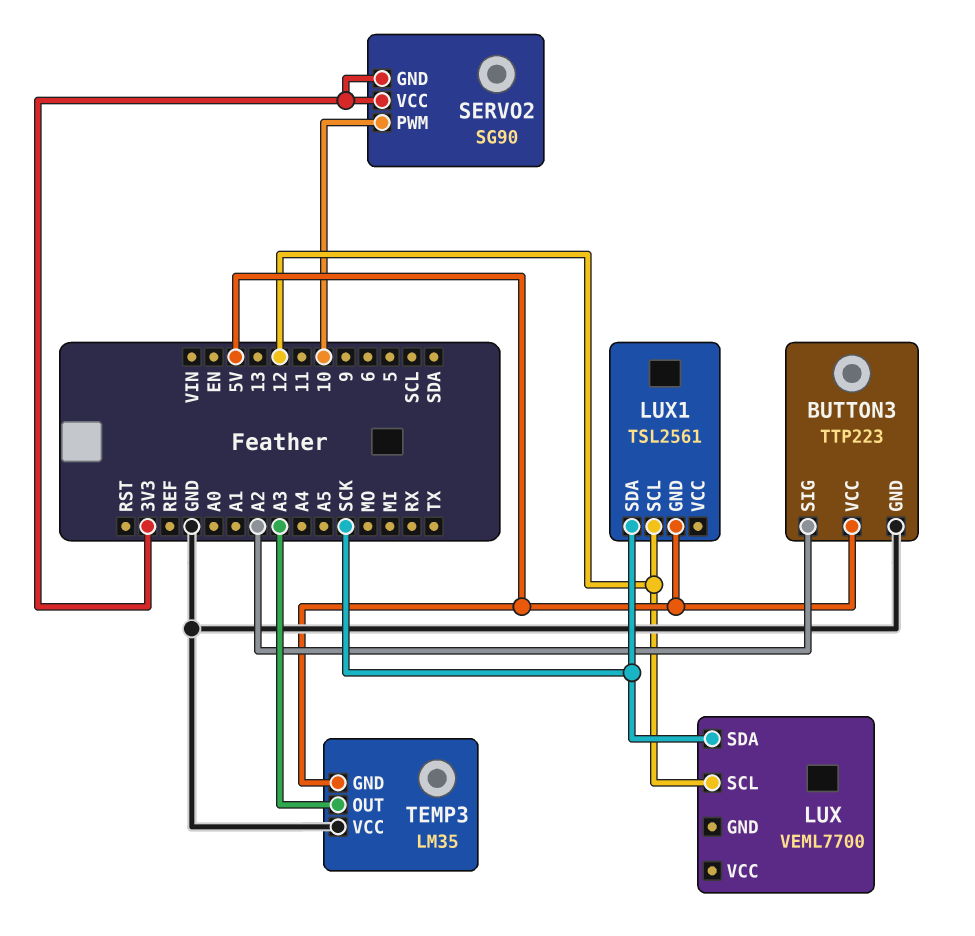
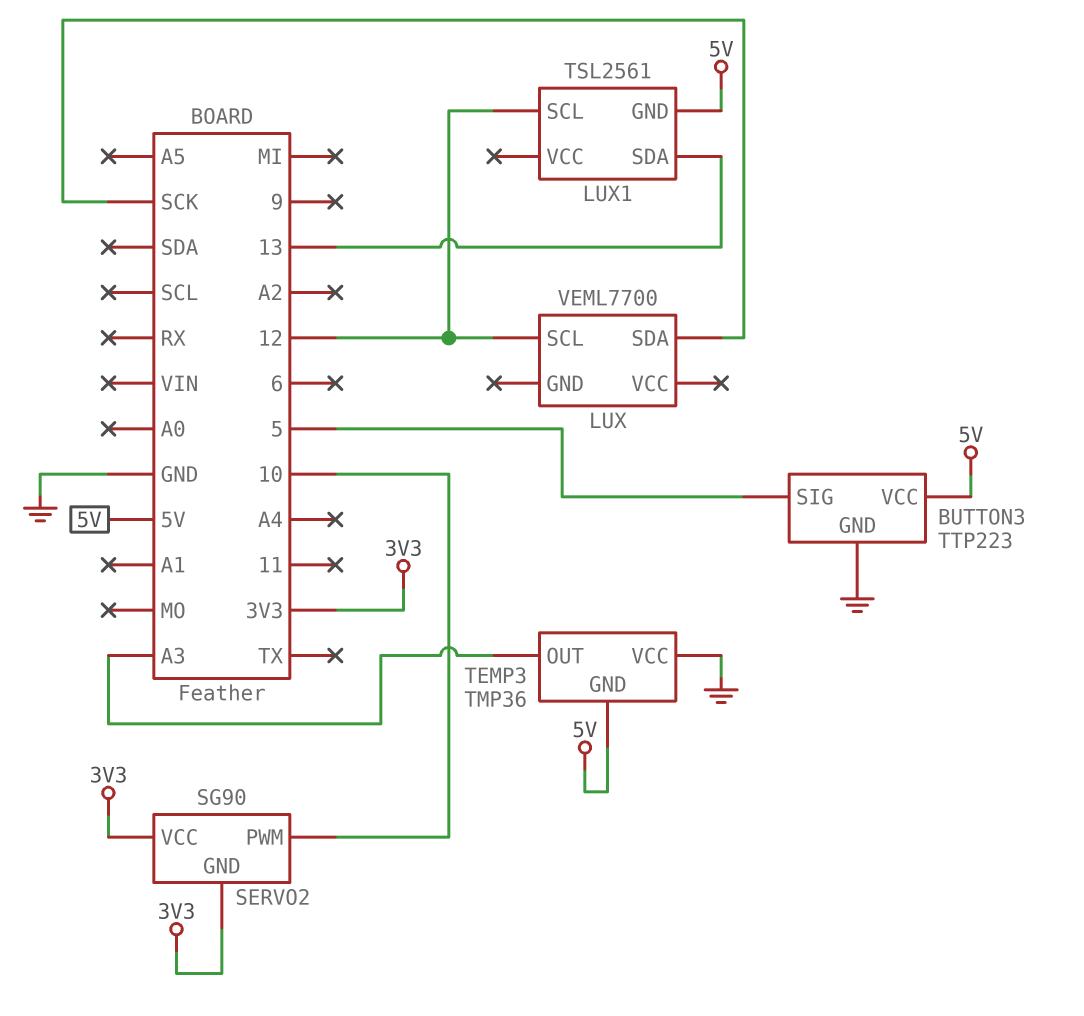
BUTTON3 pin SIG: A2 -> 5
LUX1 pin SDA: SCK -> 13
TEMP3: LM35 -> TMP36

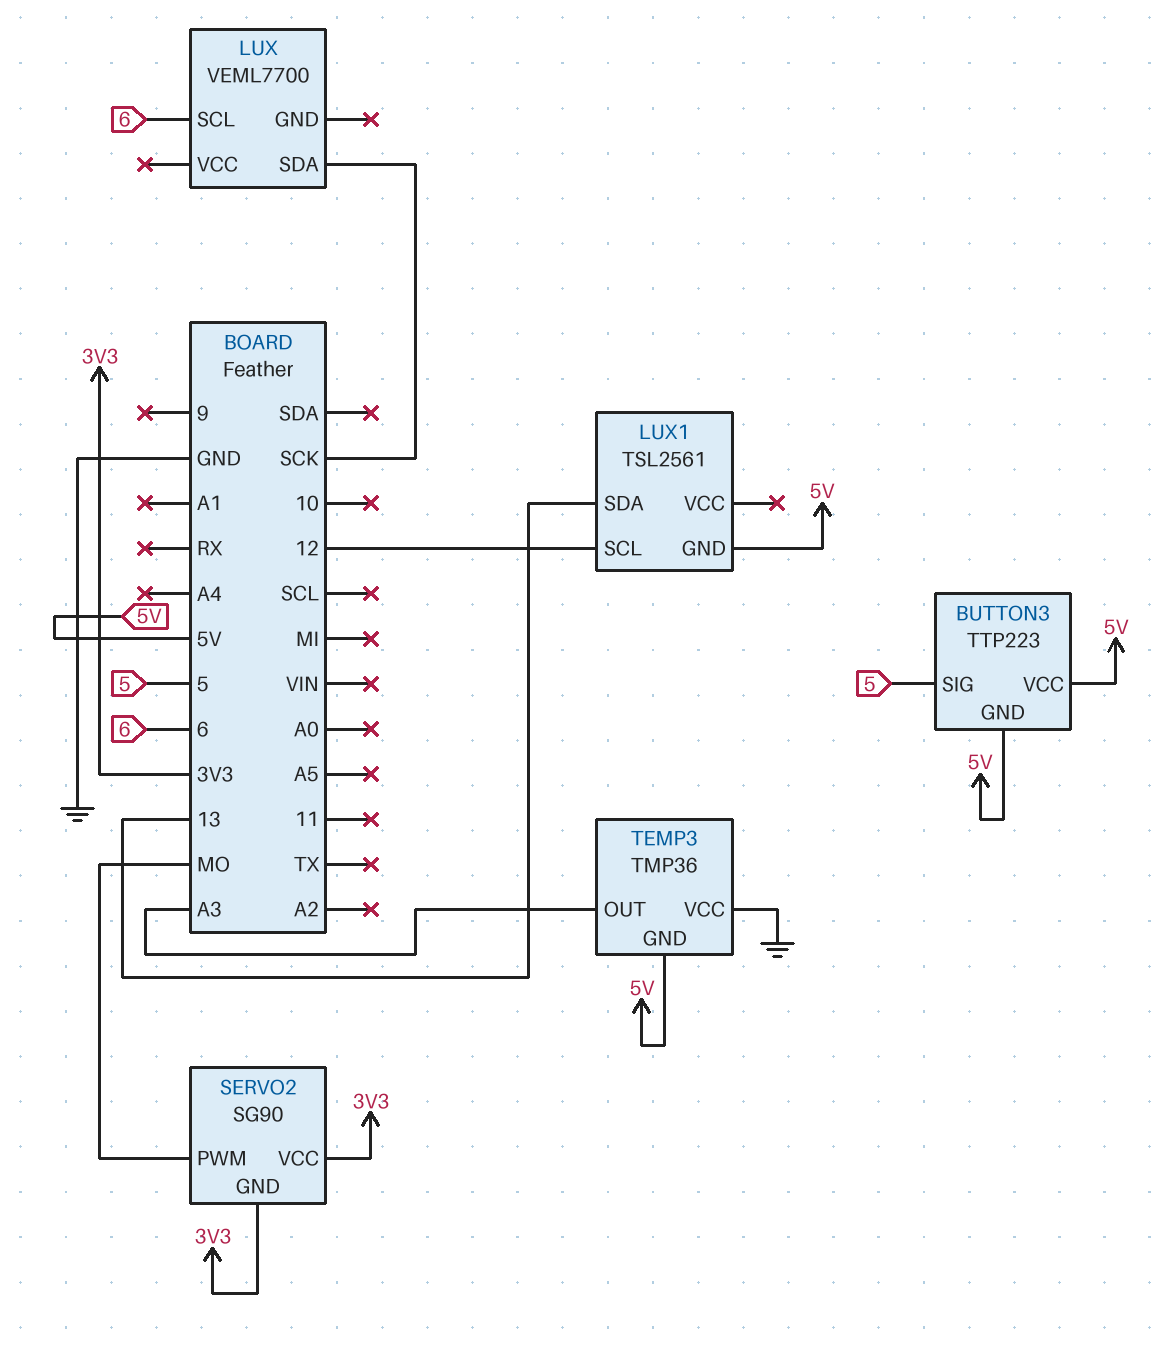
BUTTON3 pin GND: GND -> 5V
LUX pin SCL: 12 -> 6
SERVO2 pin PWM: 10 -> MO

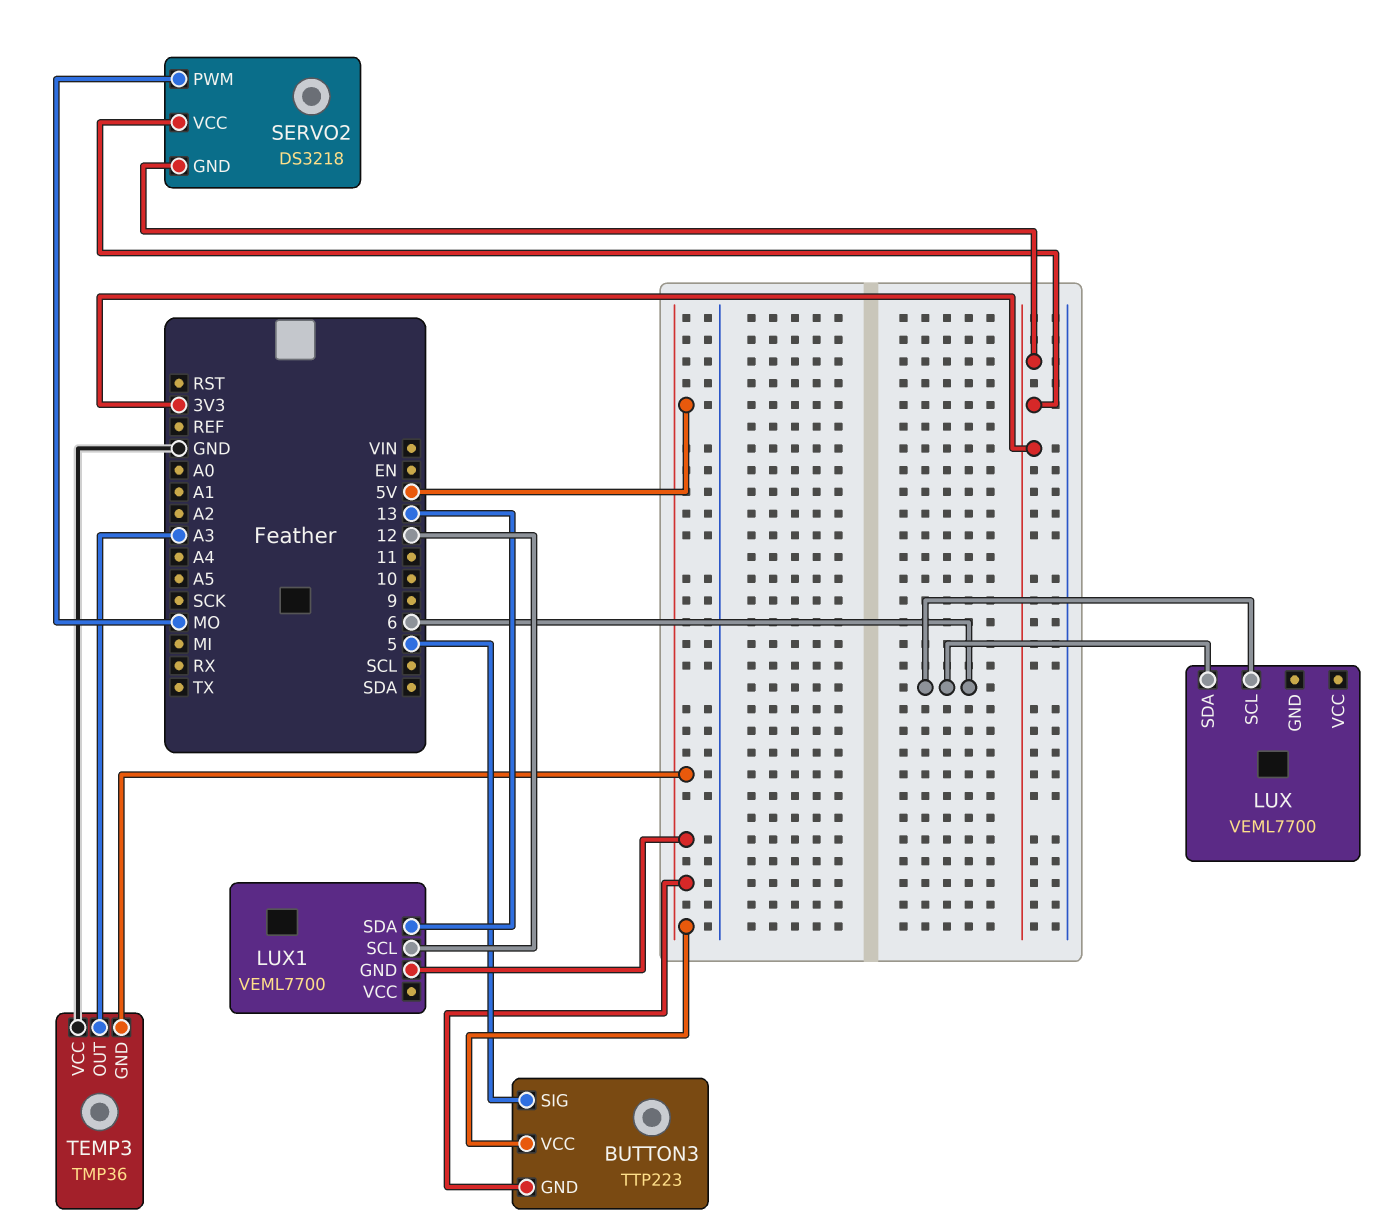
LUX pin SDA: SCK -> 6
LUX1: TSL2561 -> VEML7700
SERVO2: SG90 -> DS3218

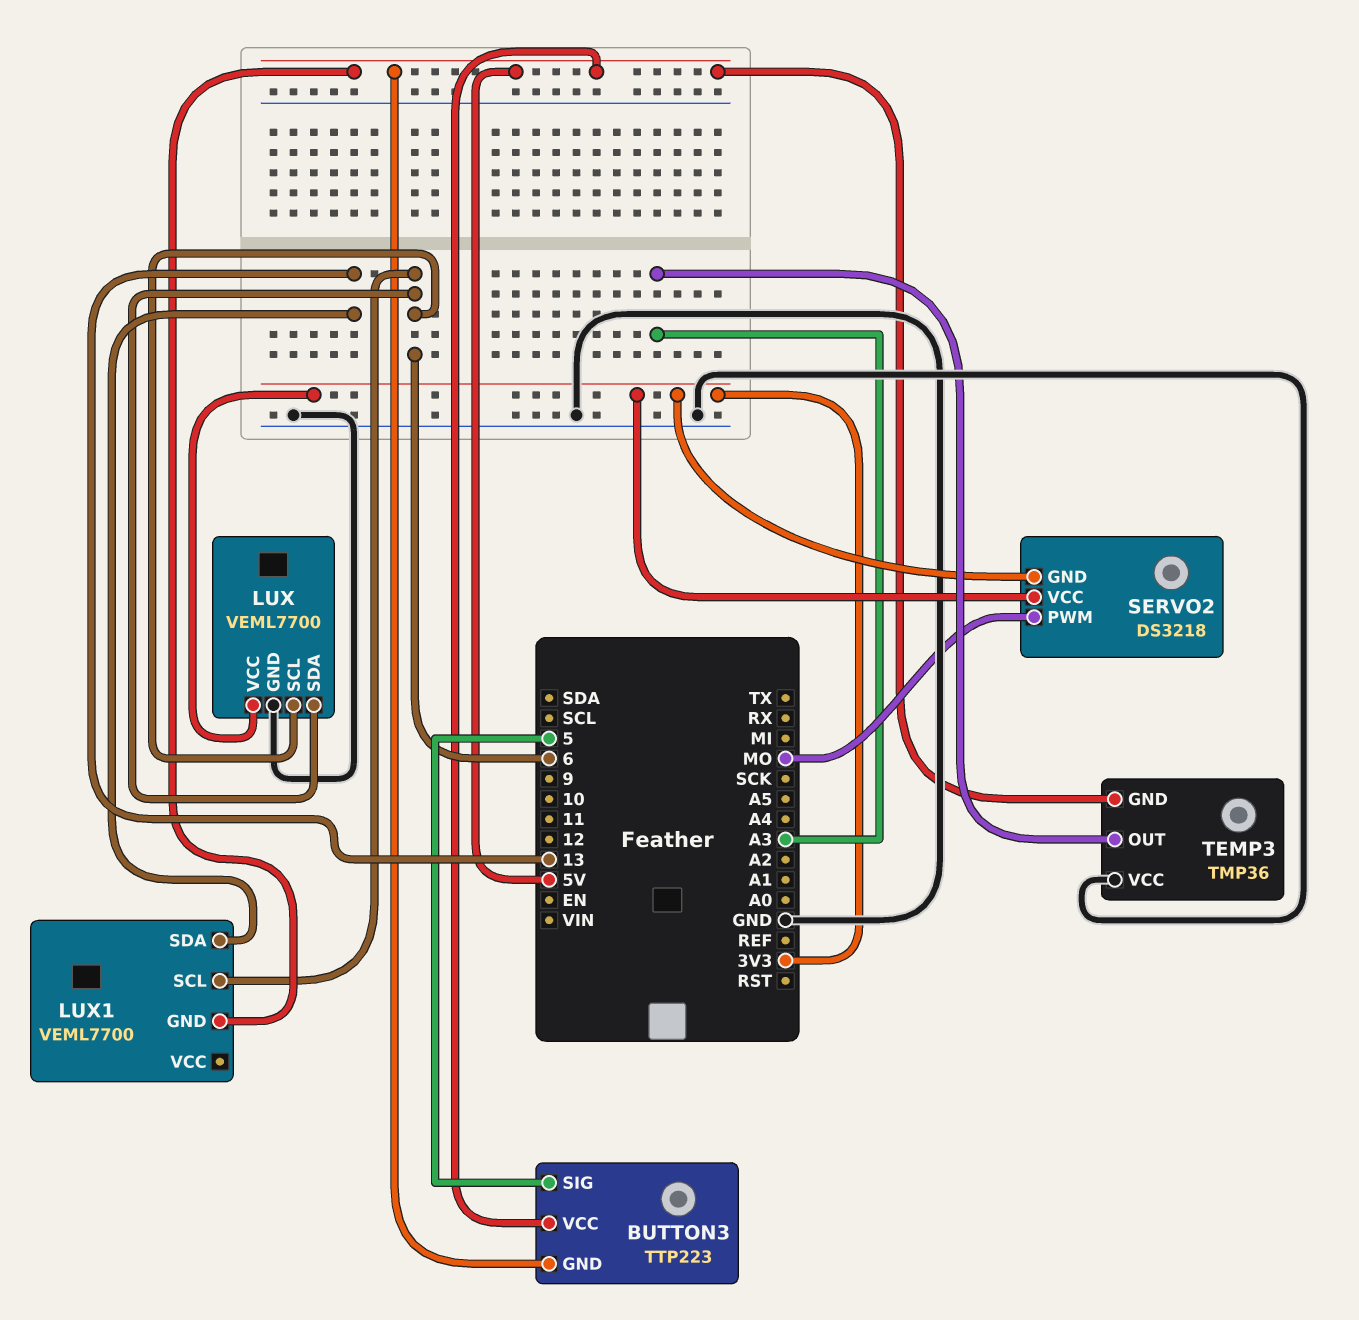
LUX pin GND: none -> GND
LUX pin VCC: none -> 3V3
LUX1 pin SCL: 12 -> 6

